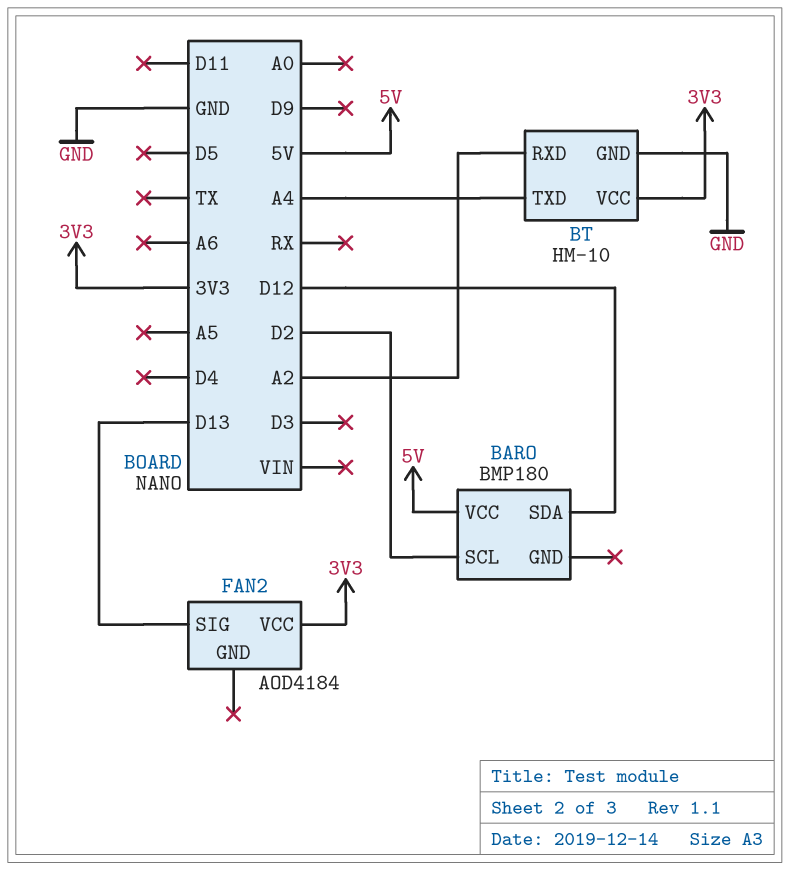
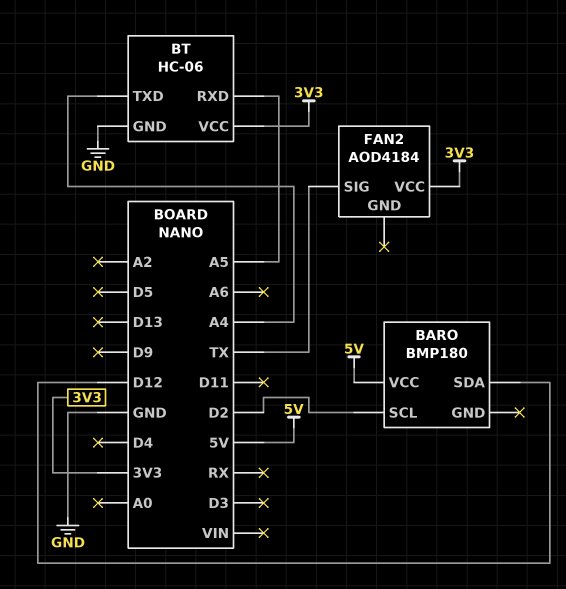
BT: HM-10 -> HC-06
BT pin RXD: A2 -> A5
FAN2 pin SIG: D13 -> TX

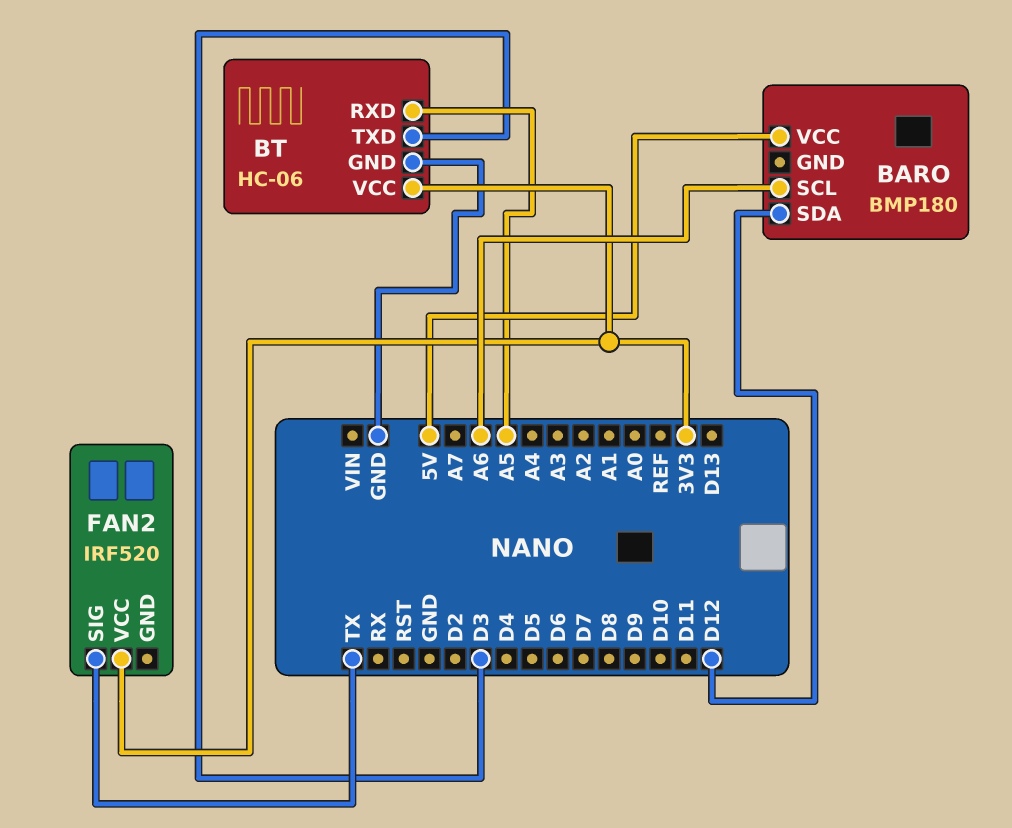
BARO pin SCL: D2 -> A6
BT pin TXD: A4 -> D3
FAN2: AOD4184 -> IRF520

